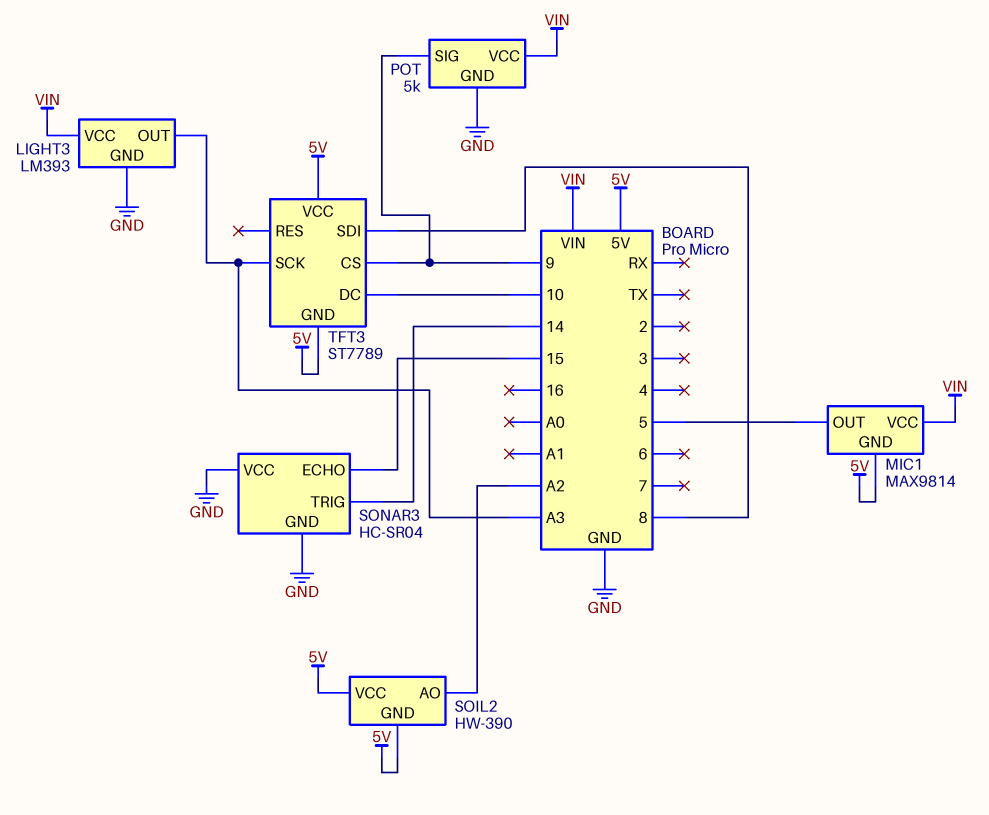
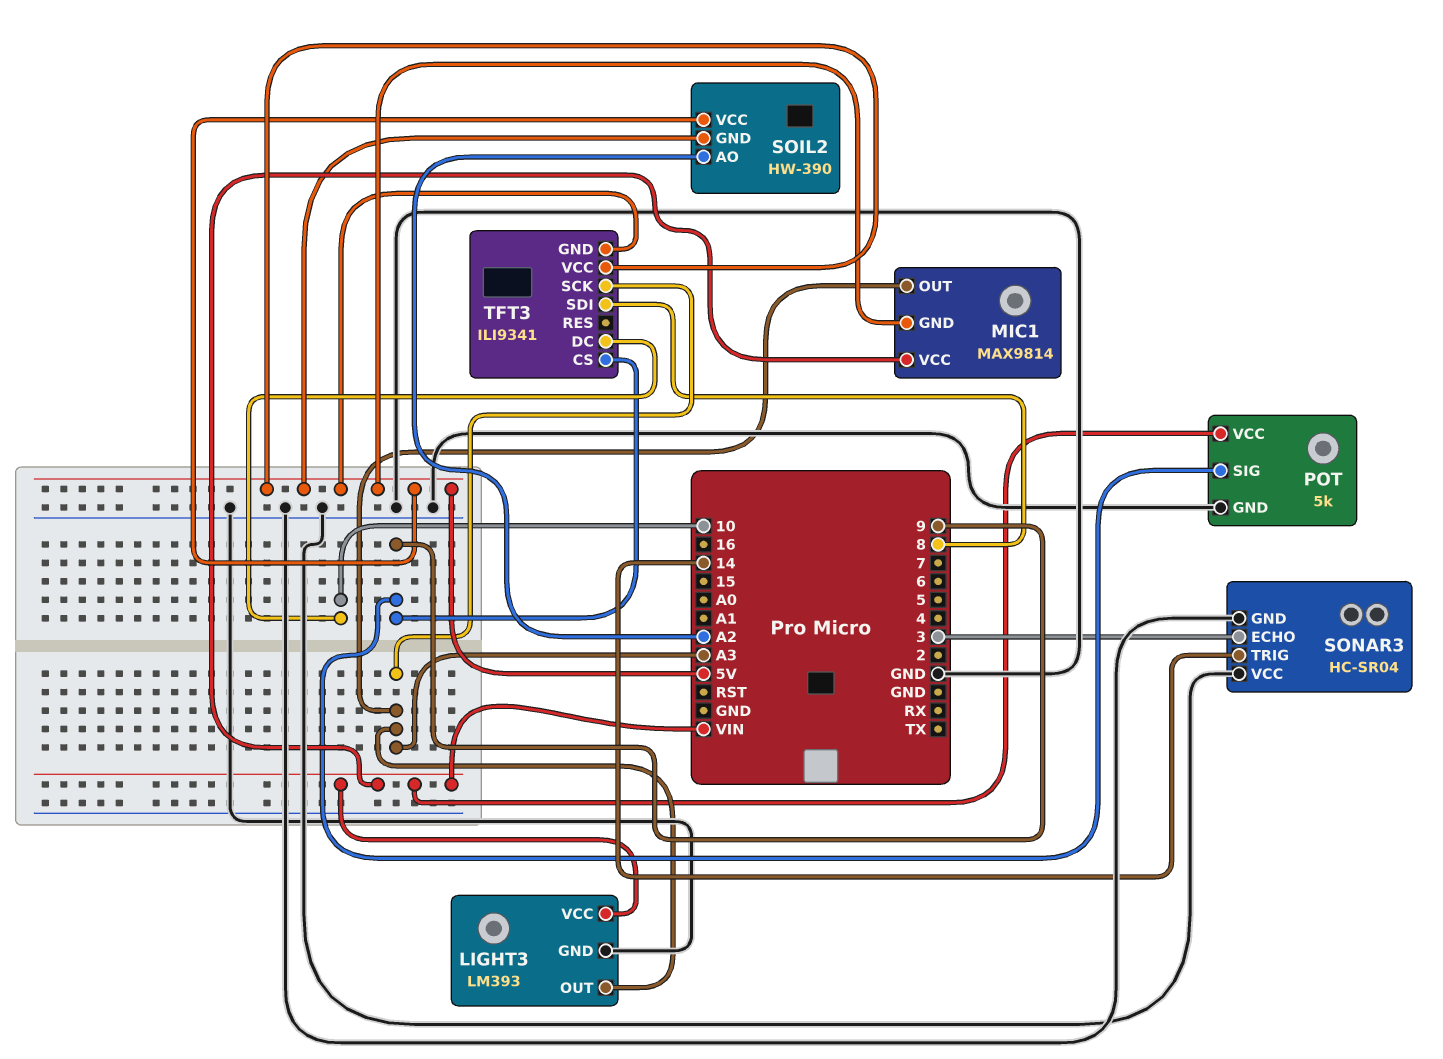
MIC1 pin OUT: 5 -> A3
SONAR3 pin ECHO: 15 -> 3
TFT3: ST7789 -> ILI9341

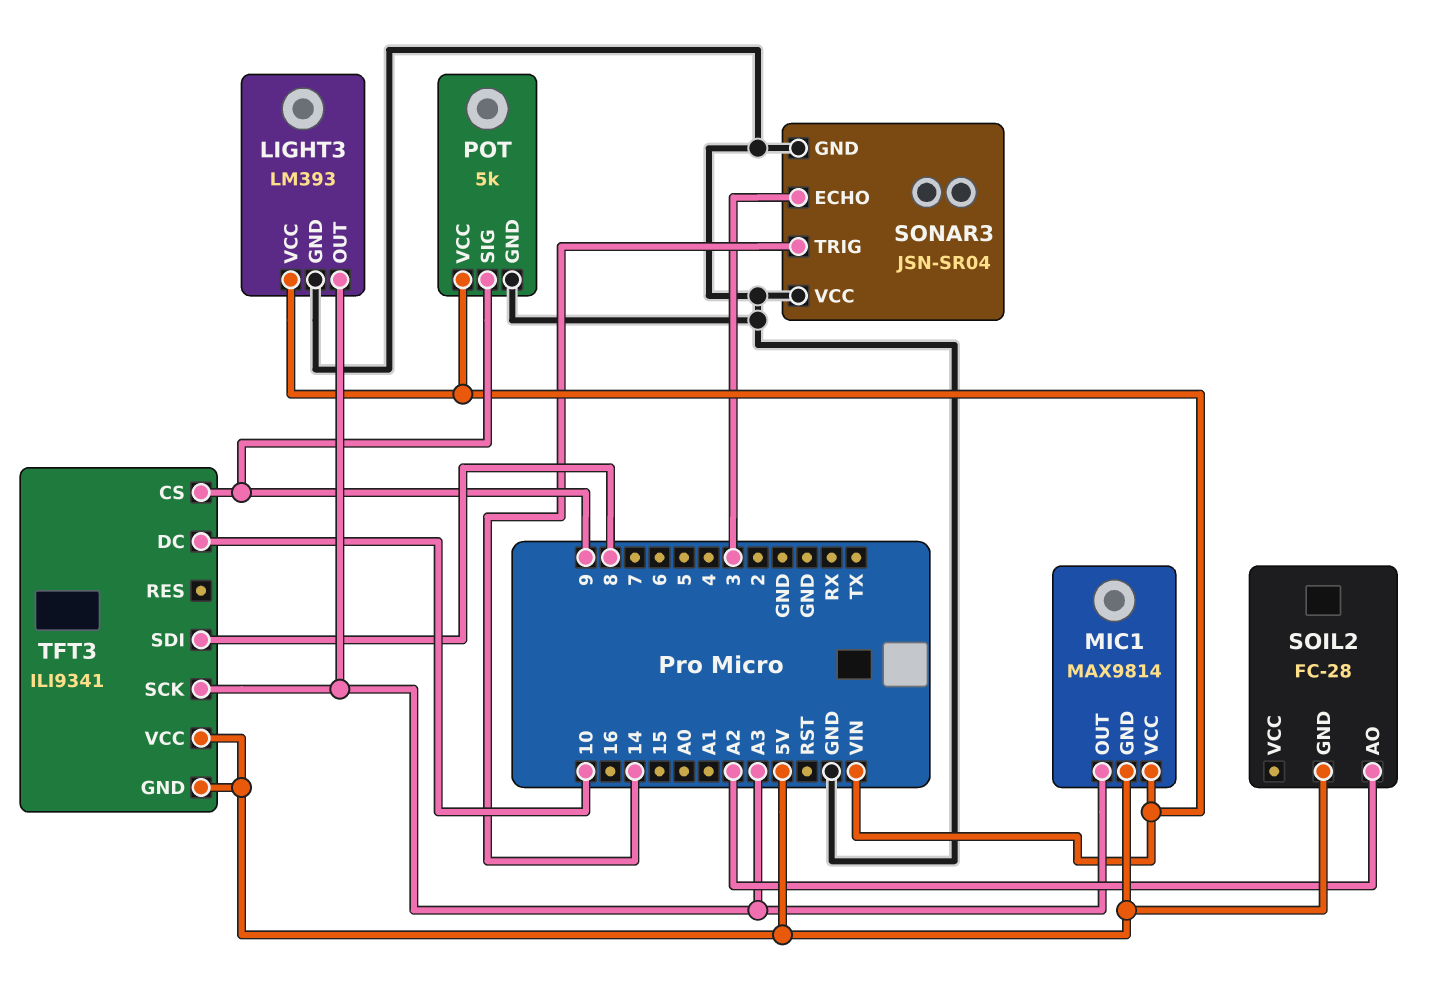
SOIL2: HW-390 -> FC-28
SOIL2 pin VCC: 5V -> none
SONAR3: HC-SR04 -> JSN-SR04

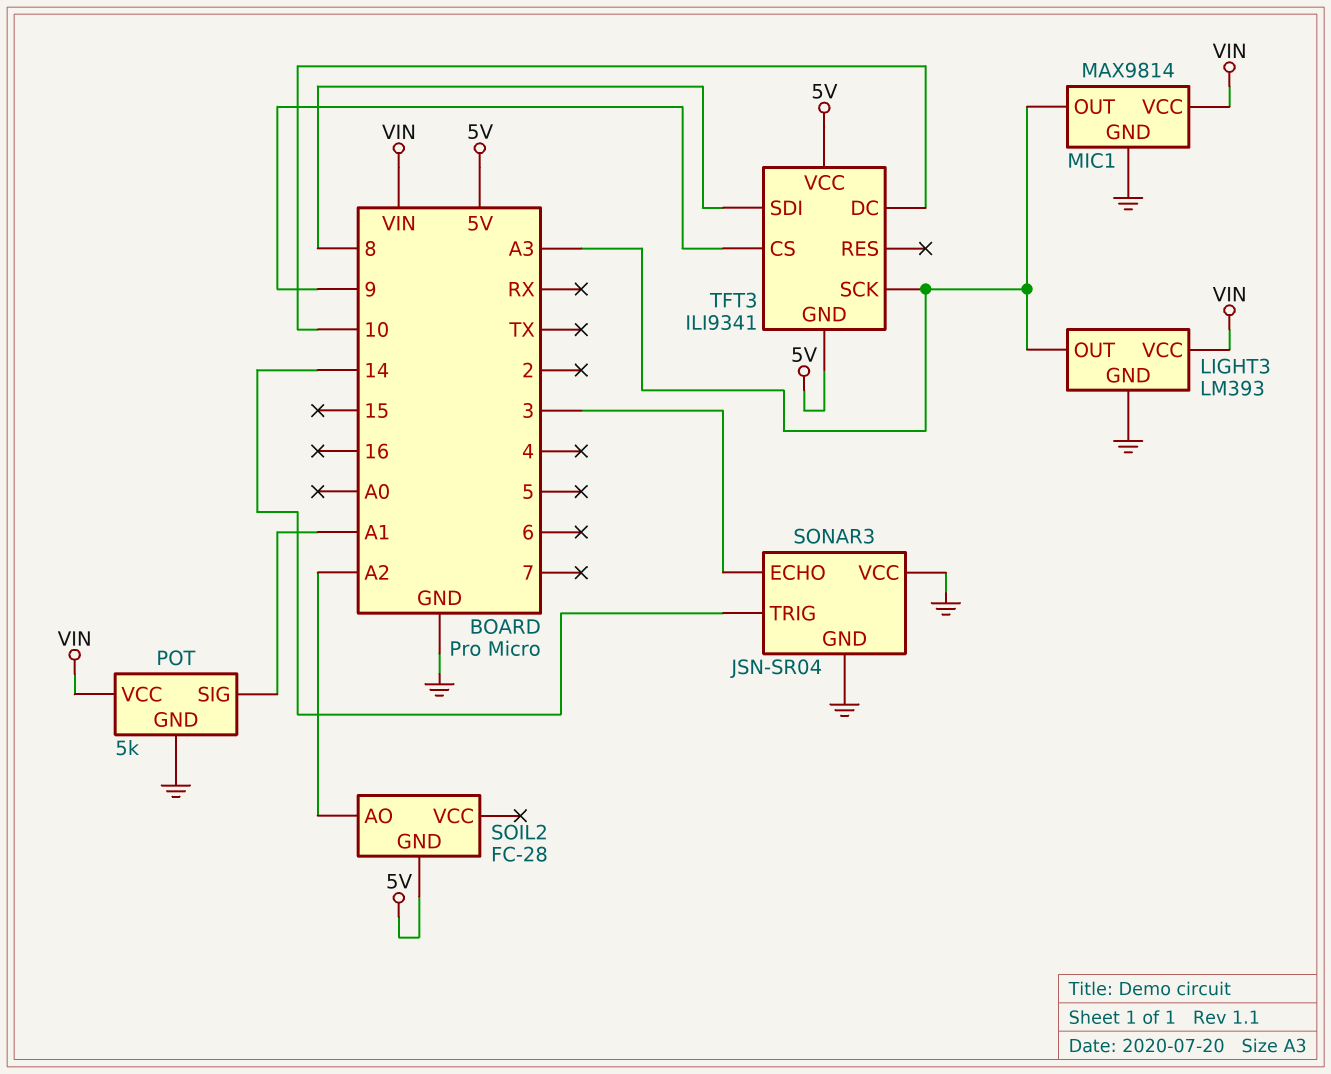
MIC1 pin GND: 5V -> GND
POT pin SIG: 9 -> A1

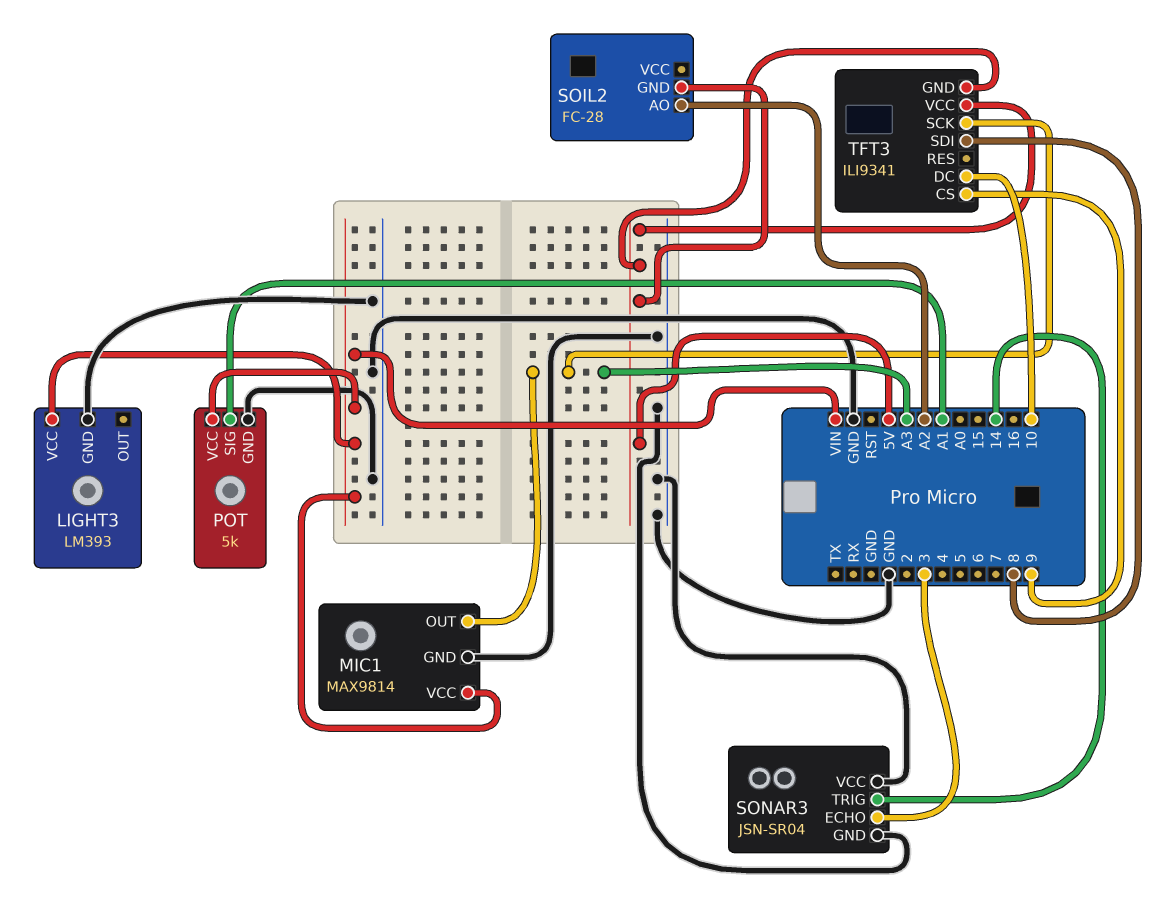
LIGHT3 pin OUT: A3 -> none

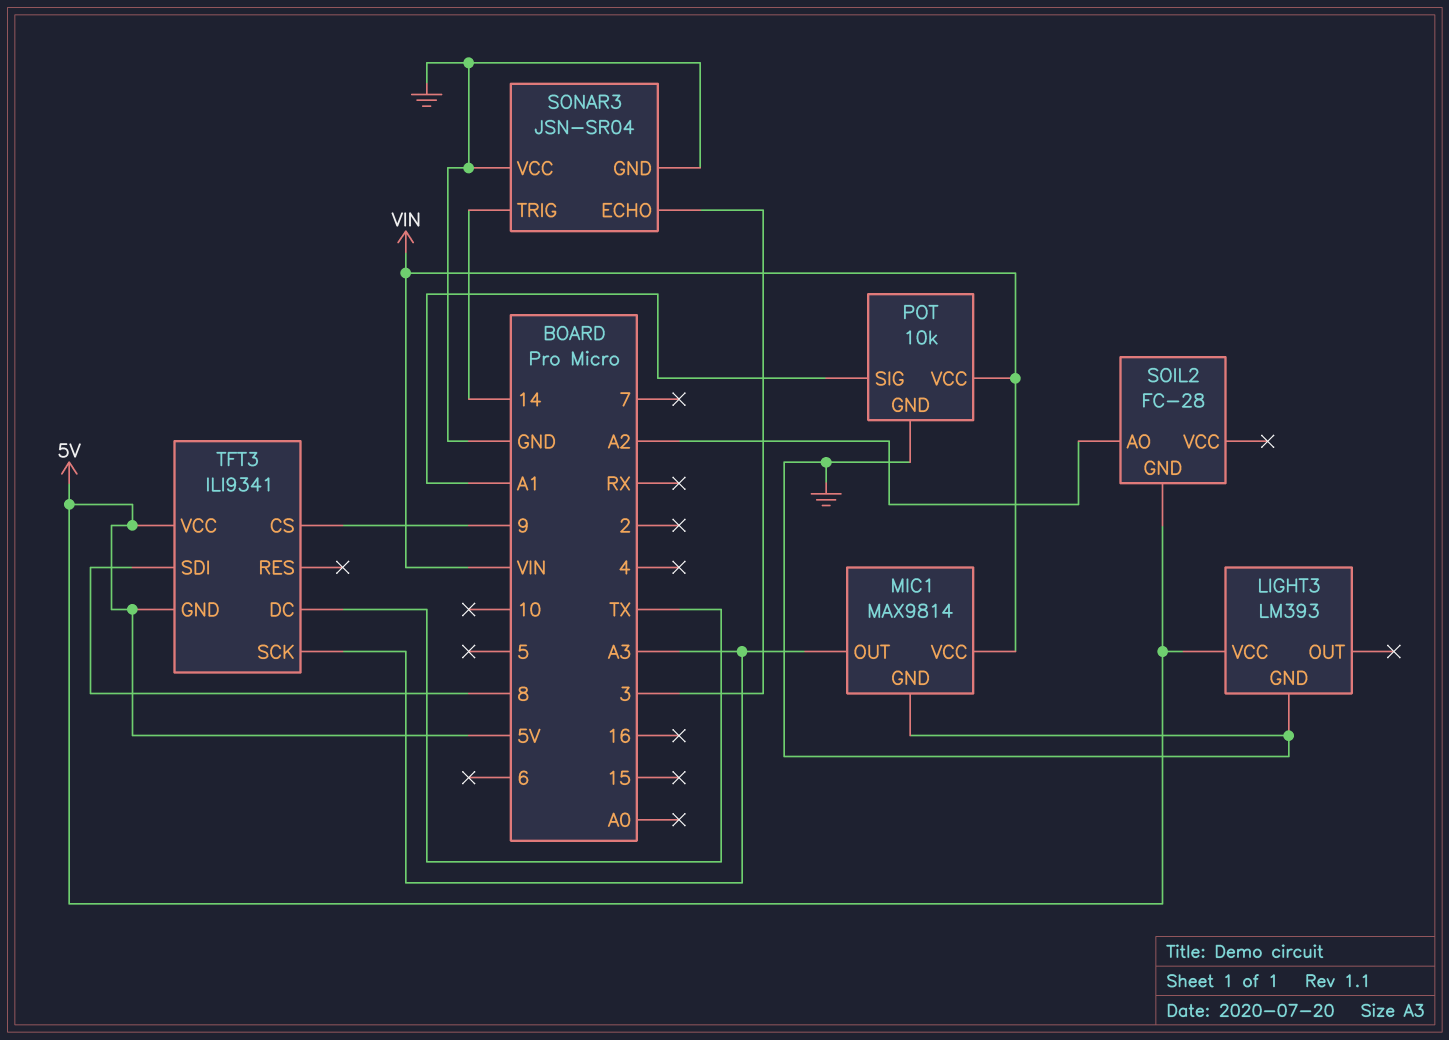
LIGHT3 pin VCC: VIN -> 5V
POT: 5k -> 10k
TFT3 pin DC: 10 -> TX

